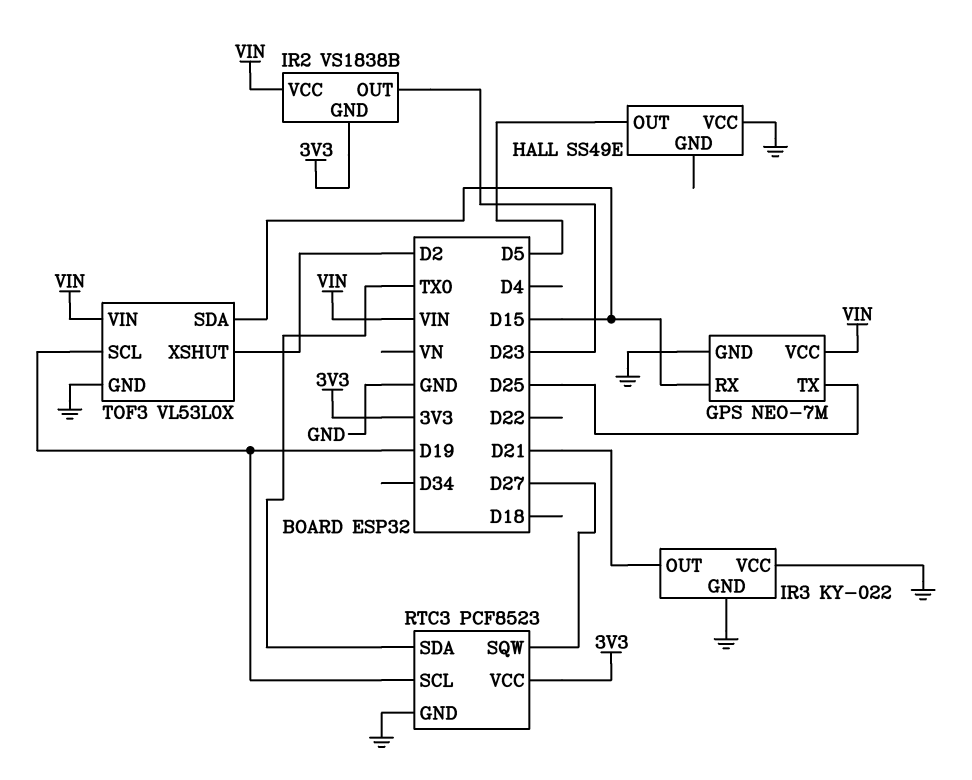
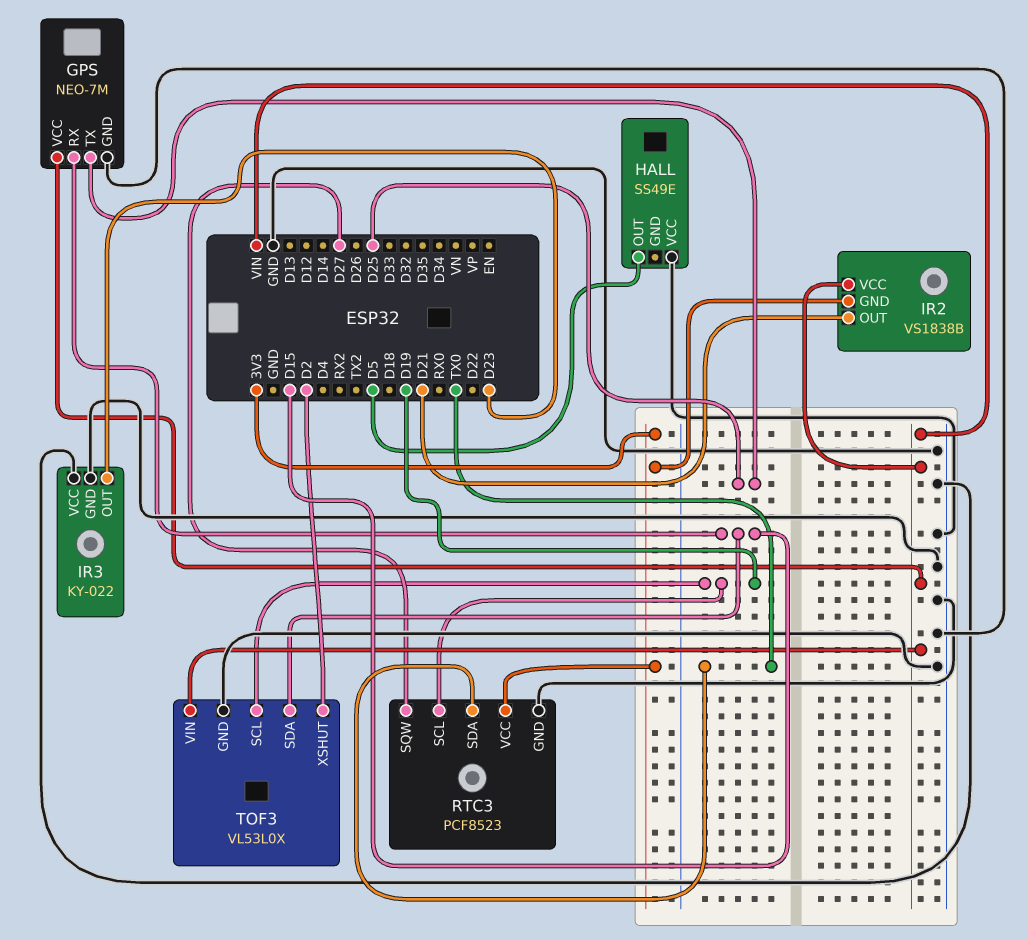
IR2 pin OUT: D23 -> D21
IR3 pin OUT: D21 -> D23

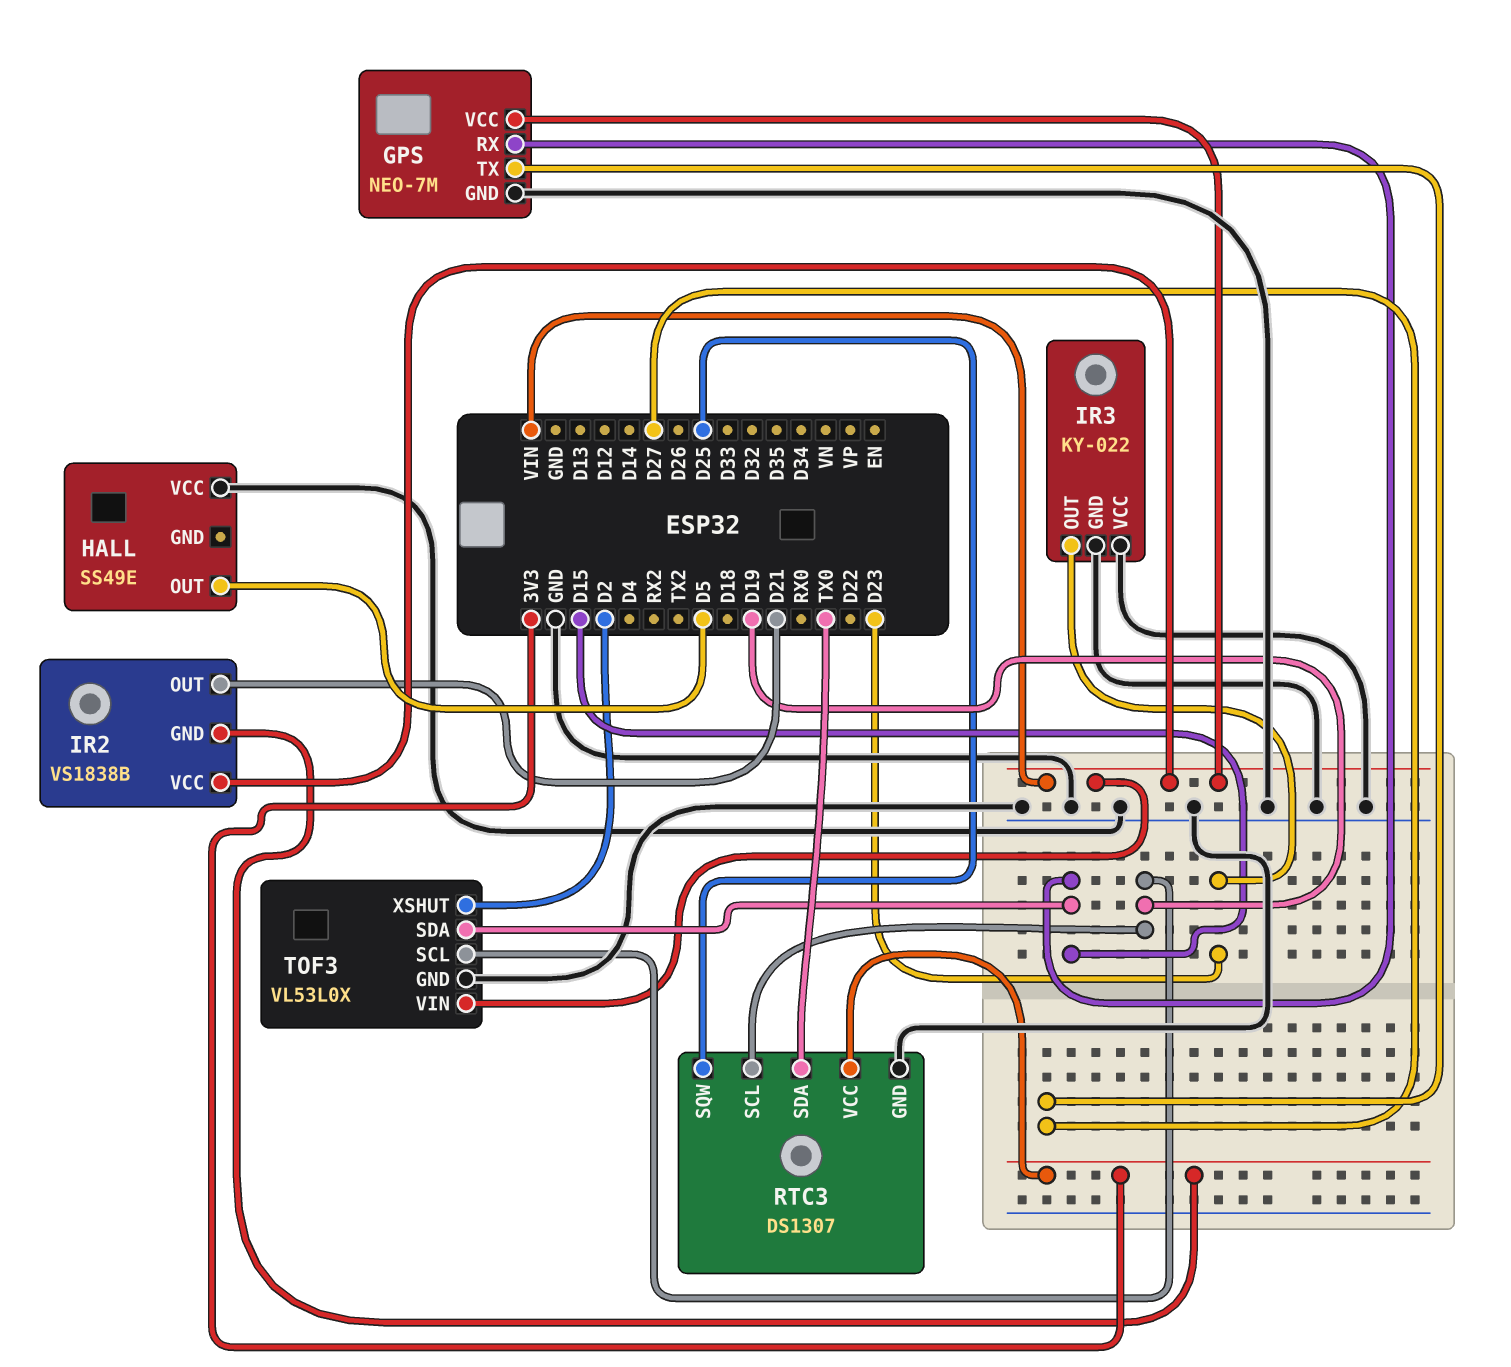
GPS pin TX: D25 -> D27
RTC3: PCF8523 -> DS1307
RTC3 pin SQW: D27 -> D25

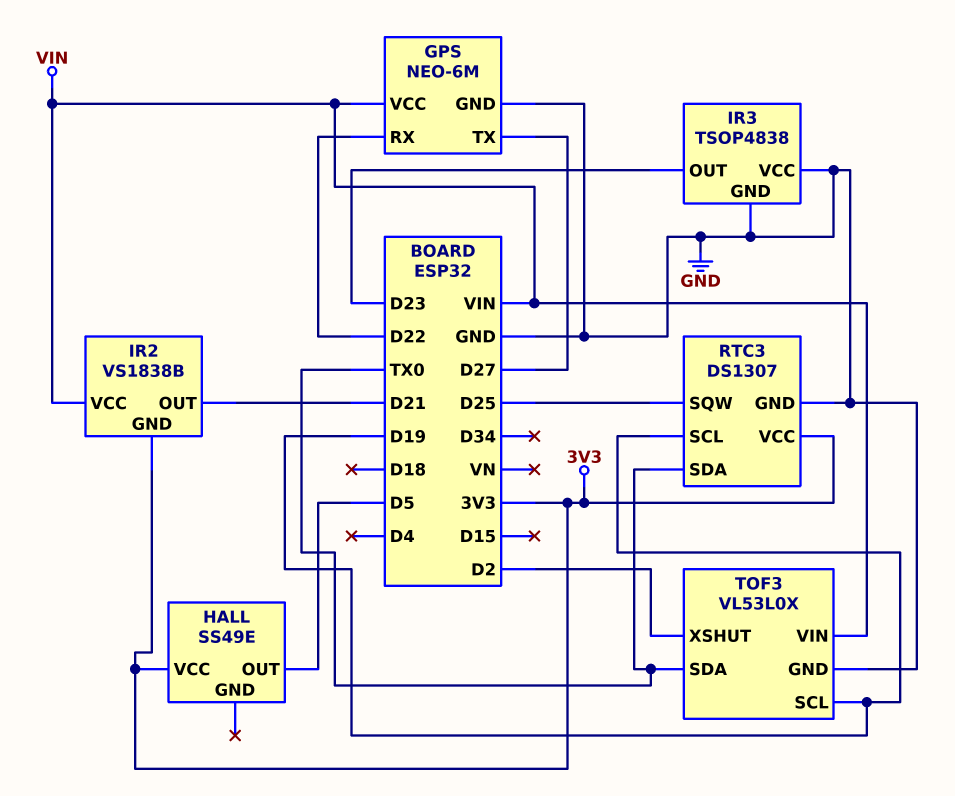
GPS: NEO-7M -> NEO-6M
GPS pin RX: D15 -> D22
HALL pin VCC: GND -> 3V3
IR3: KY-022 -> TSOP4838
TOF3 pin SDA: D15 -> TX0

